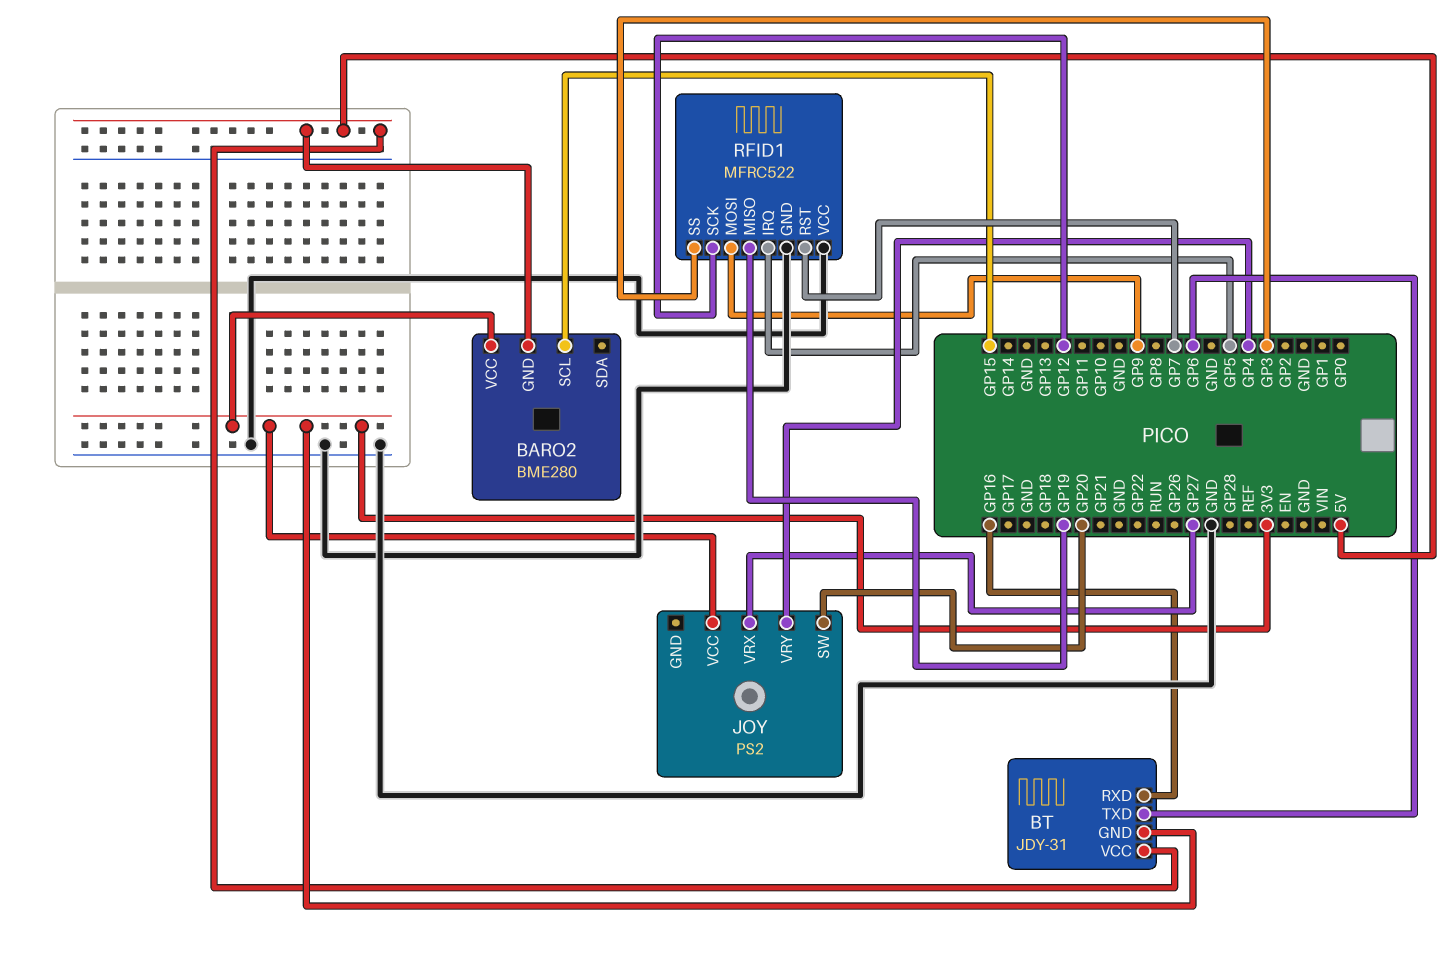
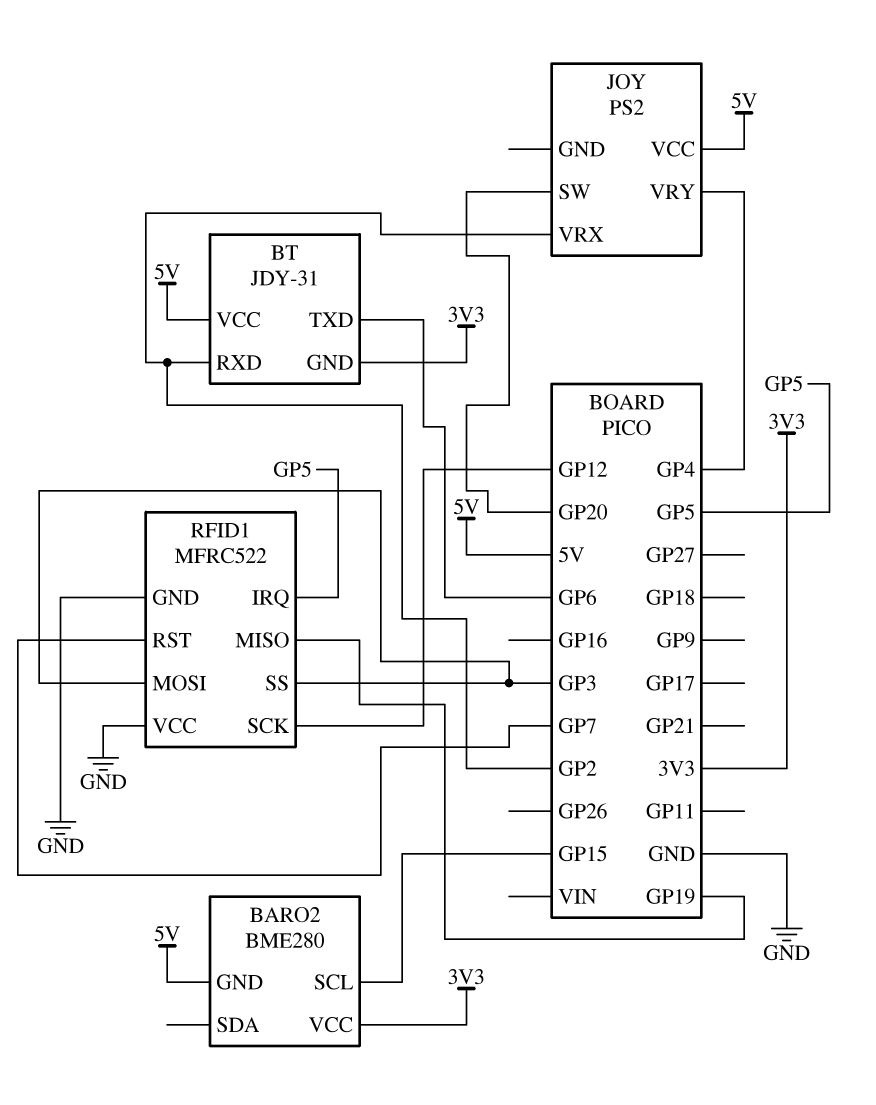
BT pin RXD: GP16 -> GP2
JOY pin VCC: 3V3 -> 5V
JOY pin VRX: GP27 -> GP2
RFID1 pin MOSI: GP9 -> GP3

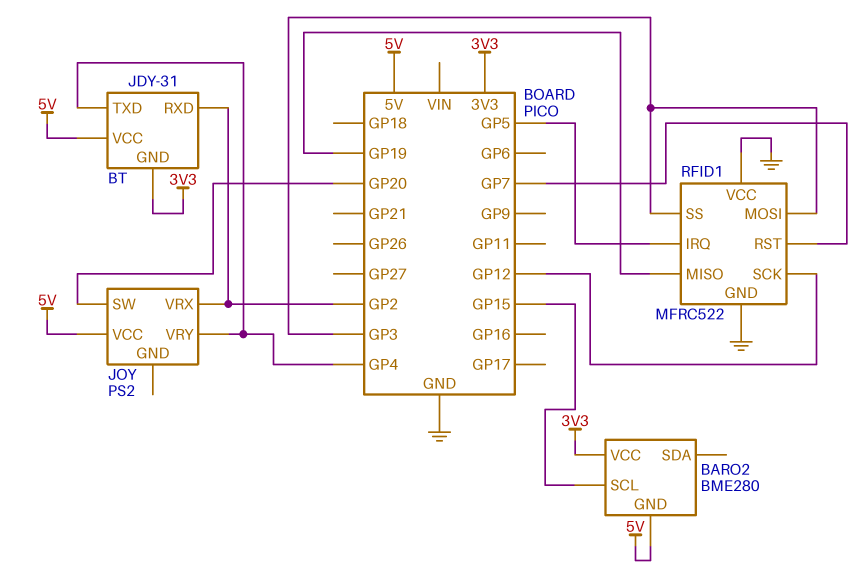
BT pin TXD: GP6 -> GP4

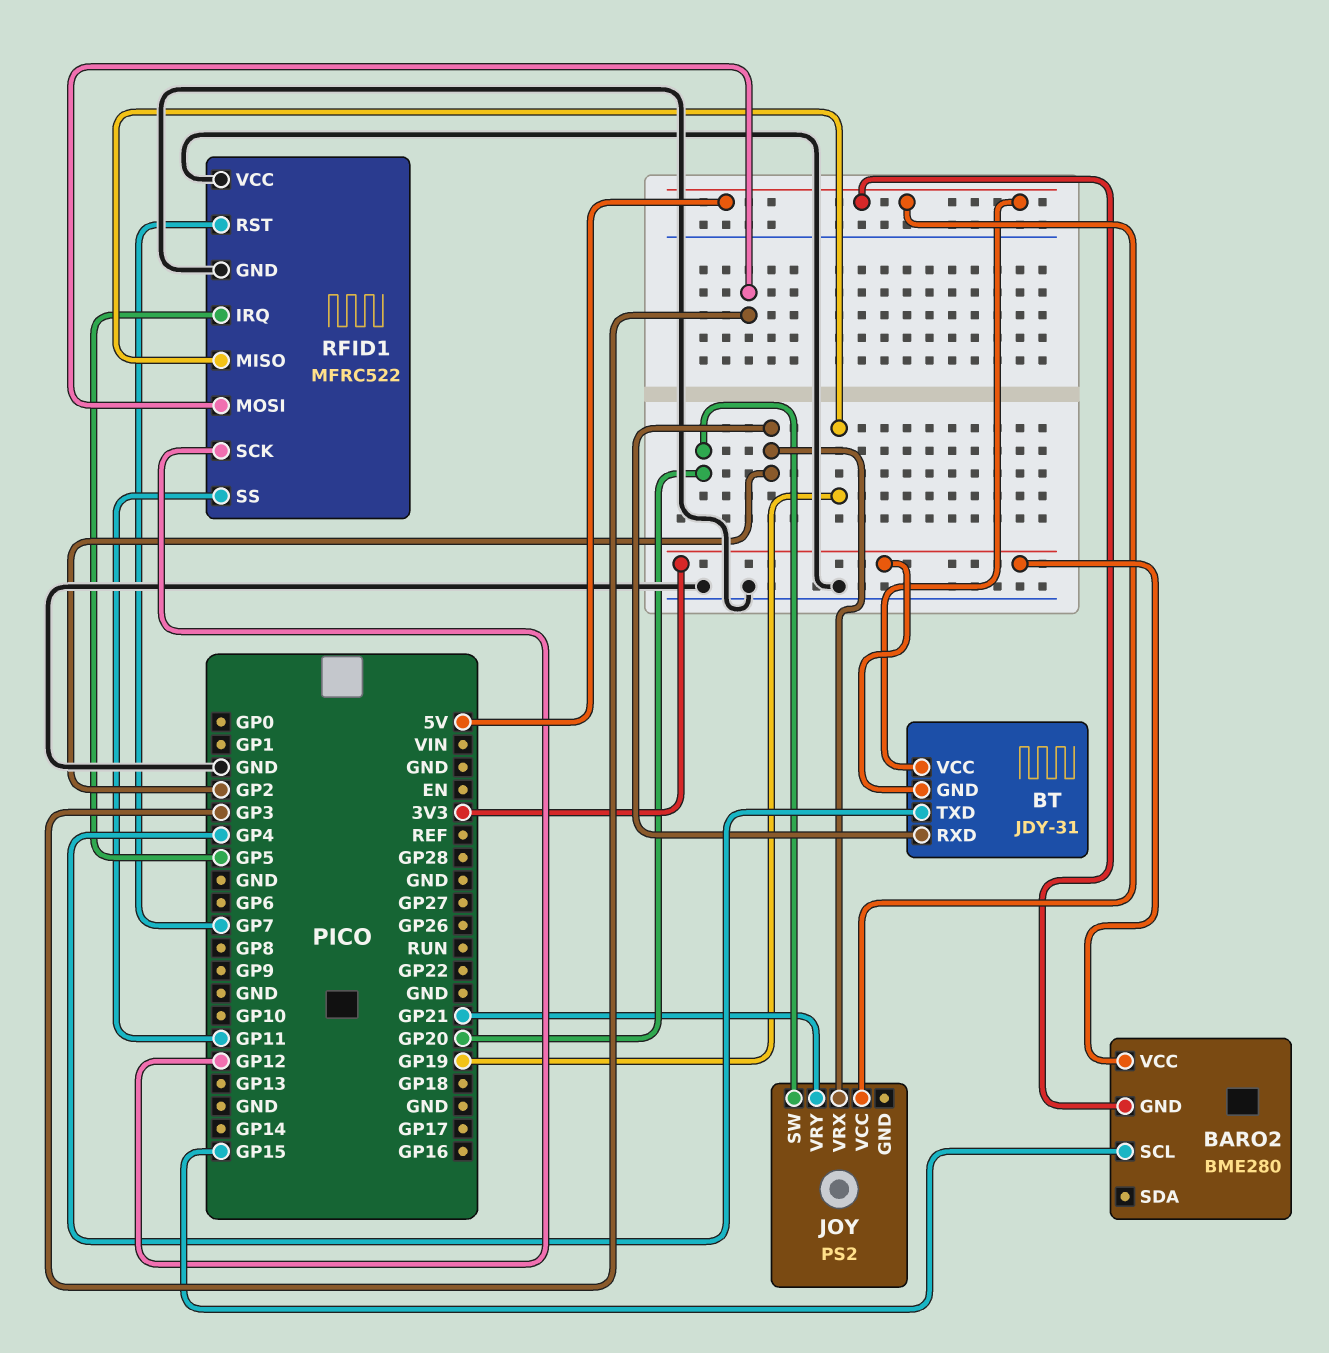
JOY pin VRY: GP4 -> GP21
RFID1 pin SS: GP3 -> GP11

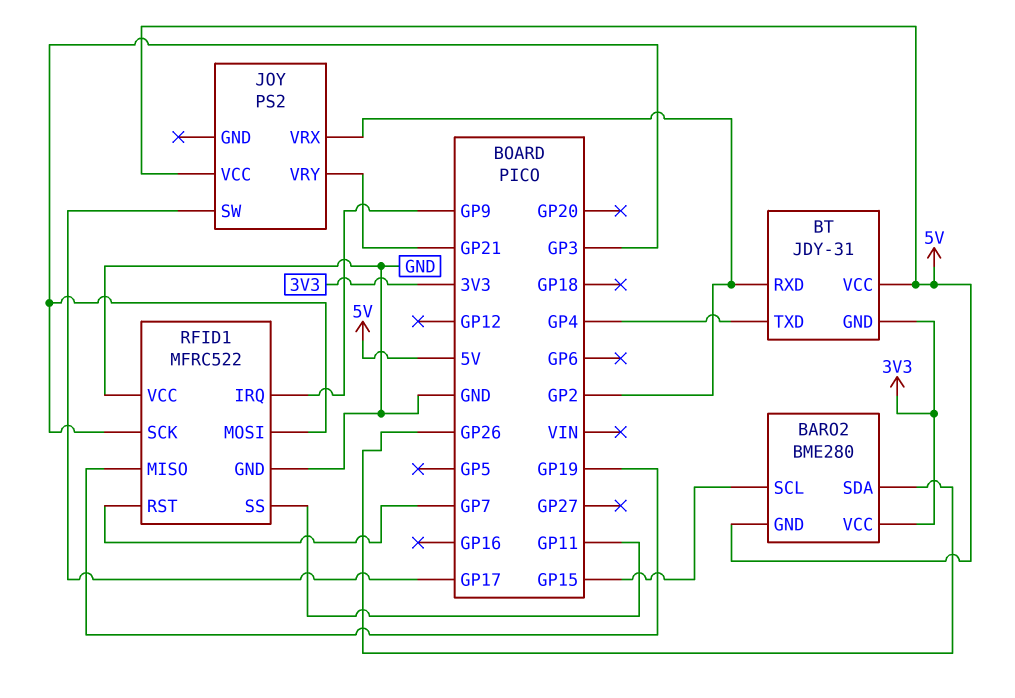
BARO2 pin SDA: none -> GP26
JOY pin SW: GP20 -> GP17
RFID1 pin IRQ: GP5 -> GP9
RFID1 pin SCK: GP12 -> GP3

